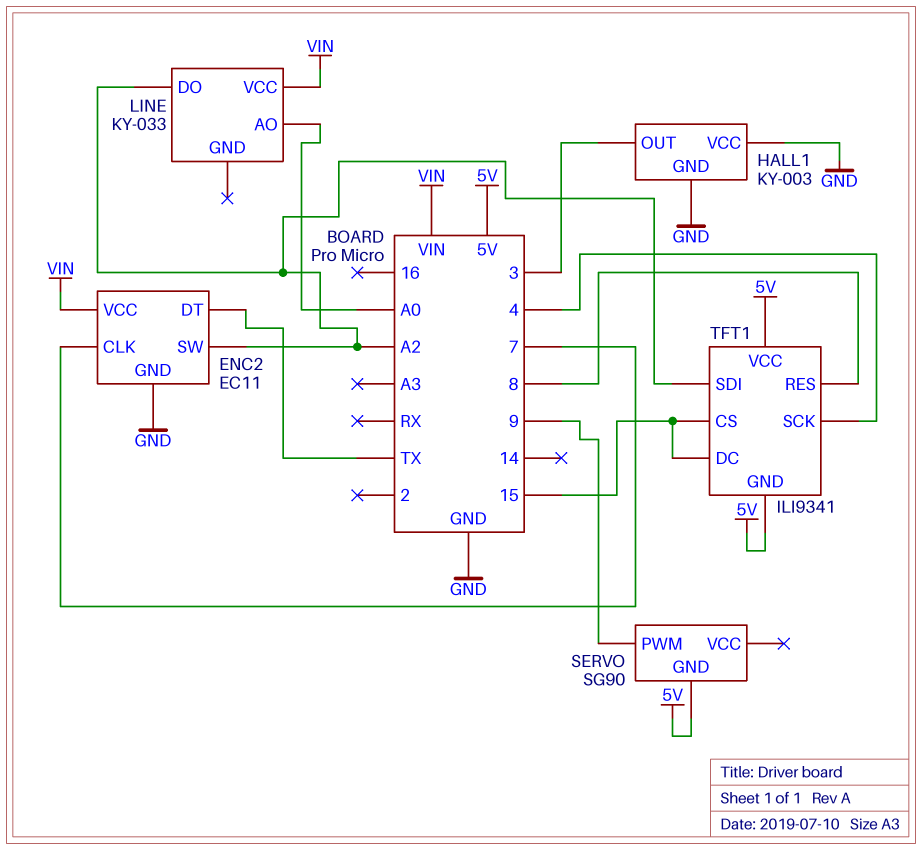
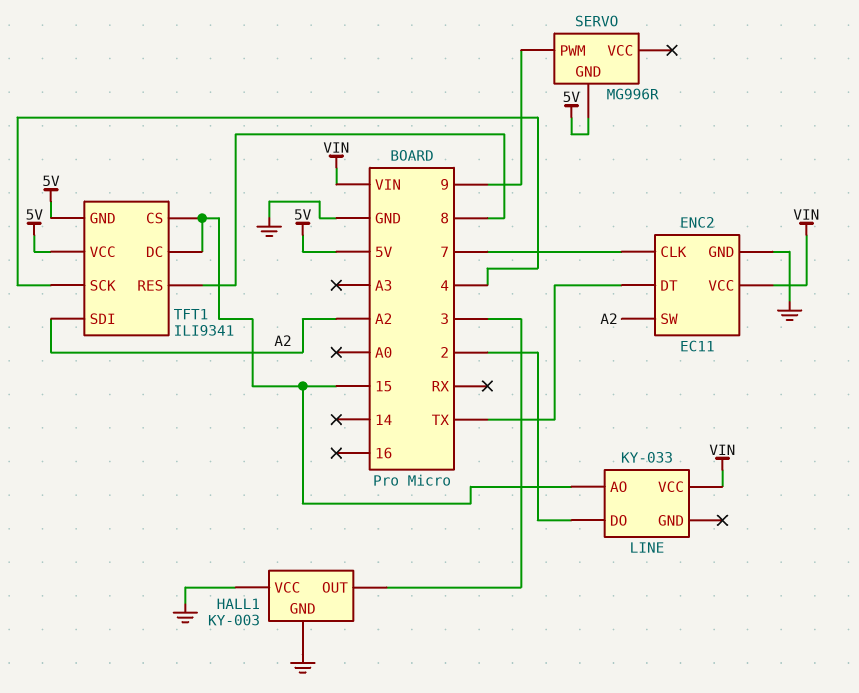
LINE pin AO: A0 -> 15
LINE pin DO: A2 -> 2
SERVO: SG90 -> MG996R

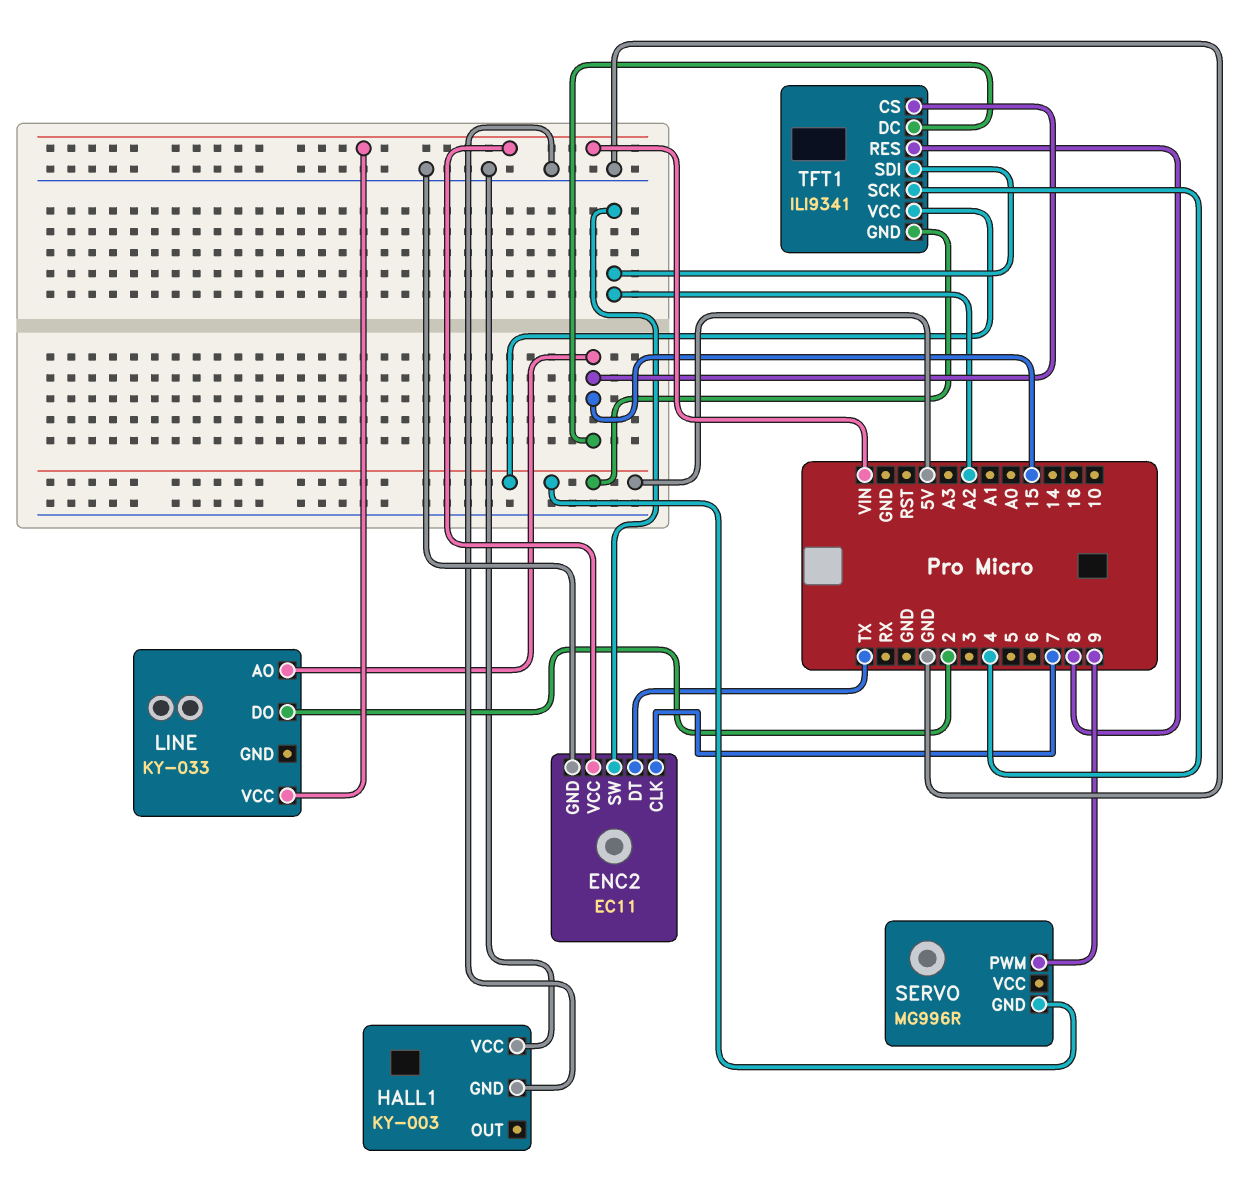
HALL1 pin OUT: 3 -> none

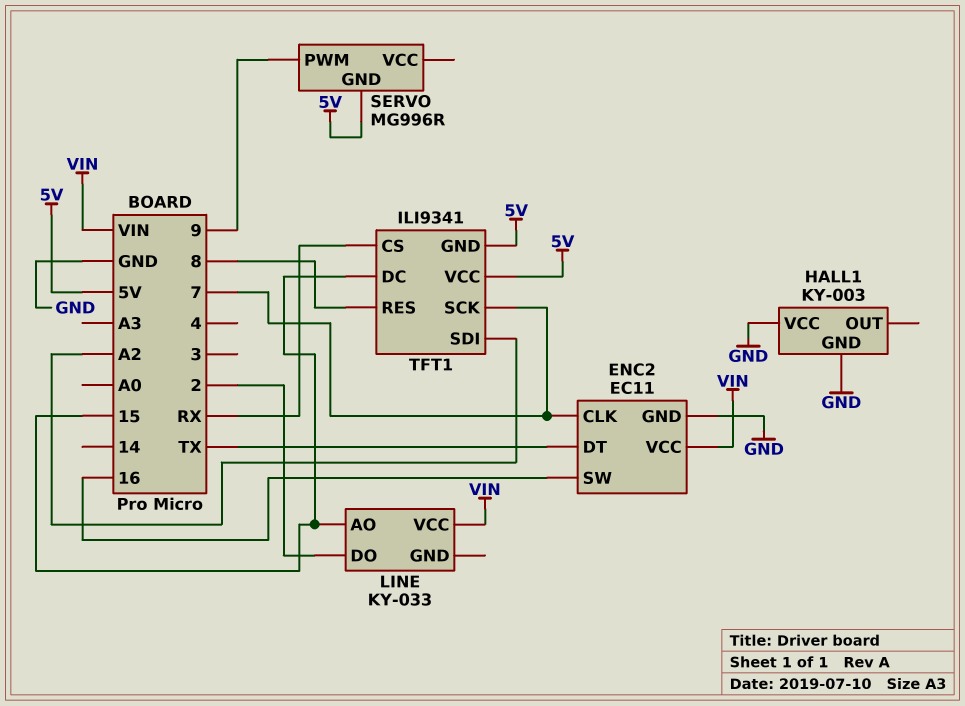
ENC2 pin SW: A2 -> 16
TFT1 pin CS: 15 -> RX
TFT1 pin SCK: 4 -> 7

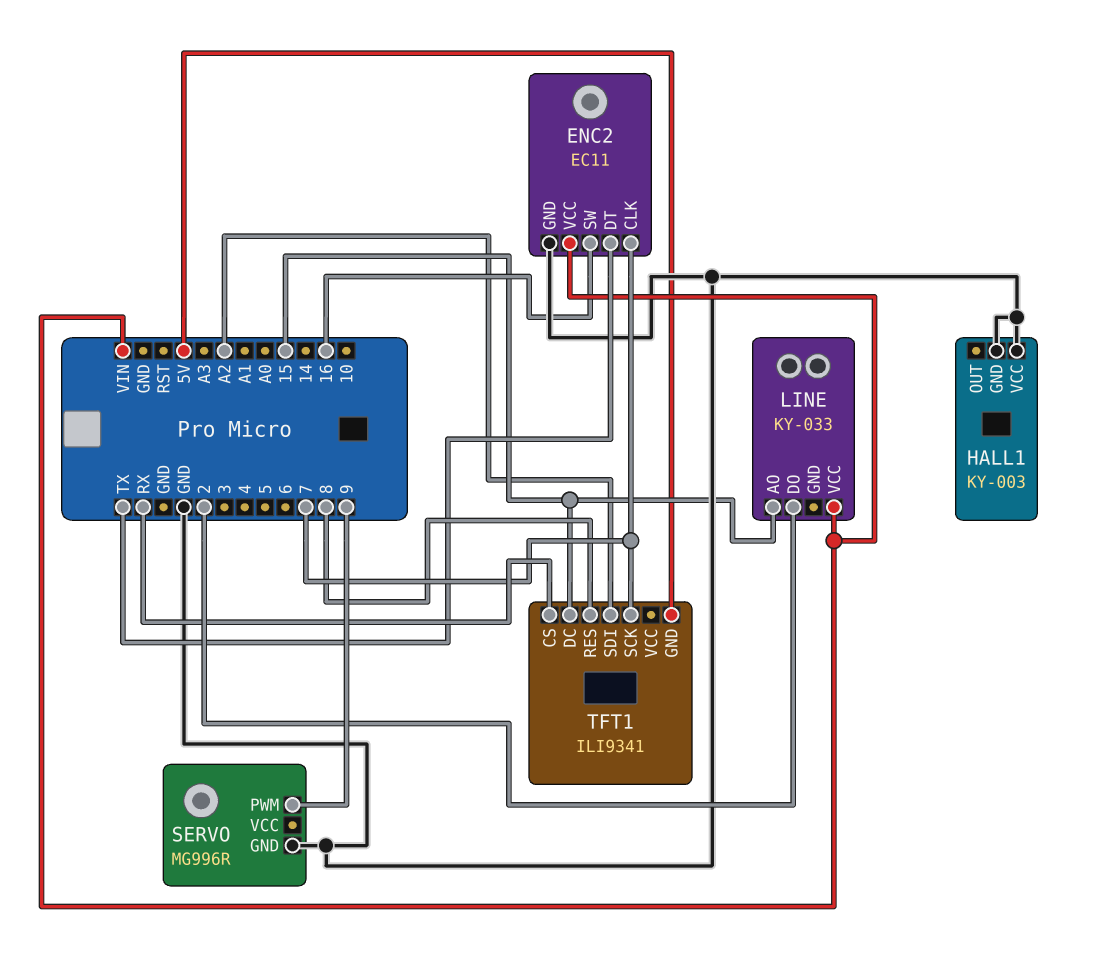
SERVO pin GND: 5V -> GND
TFT1 pin VCC: 5V -> none

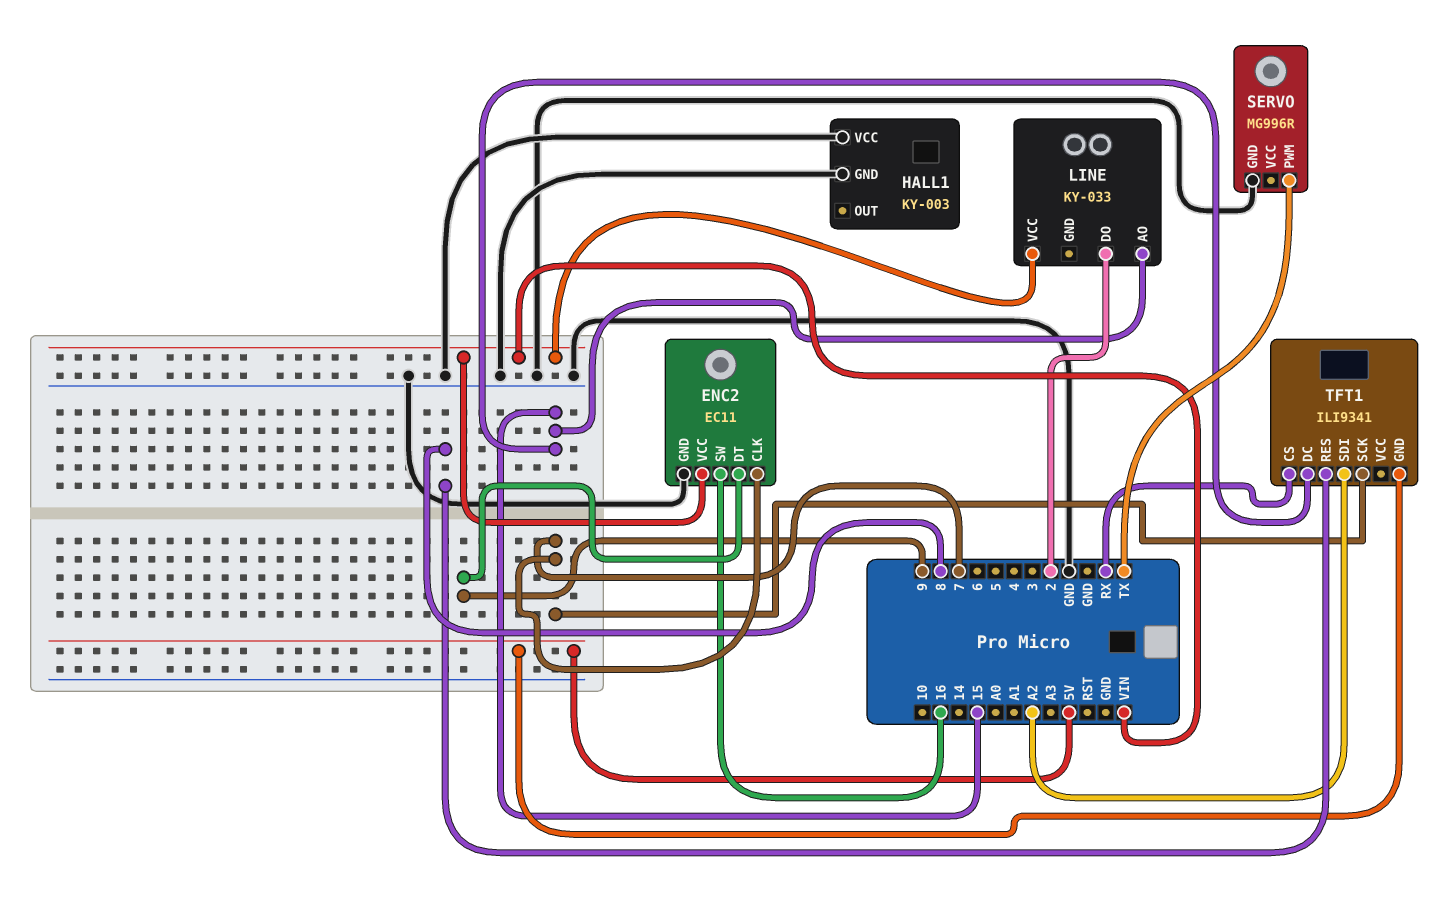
ENC2 pin DT: TX -> 9
SERVO pin PWM: 9 -> TX

